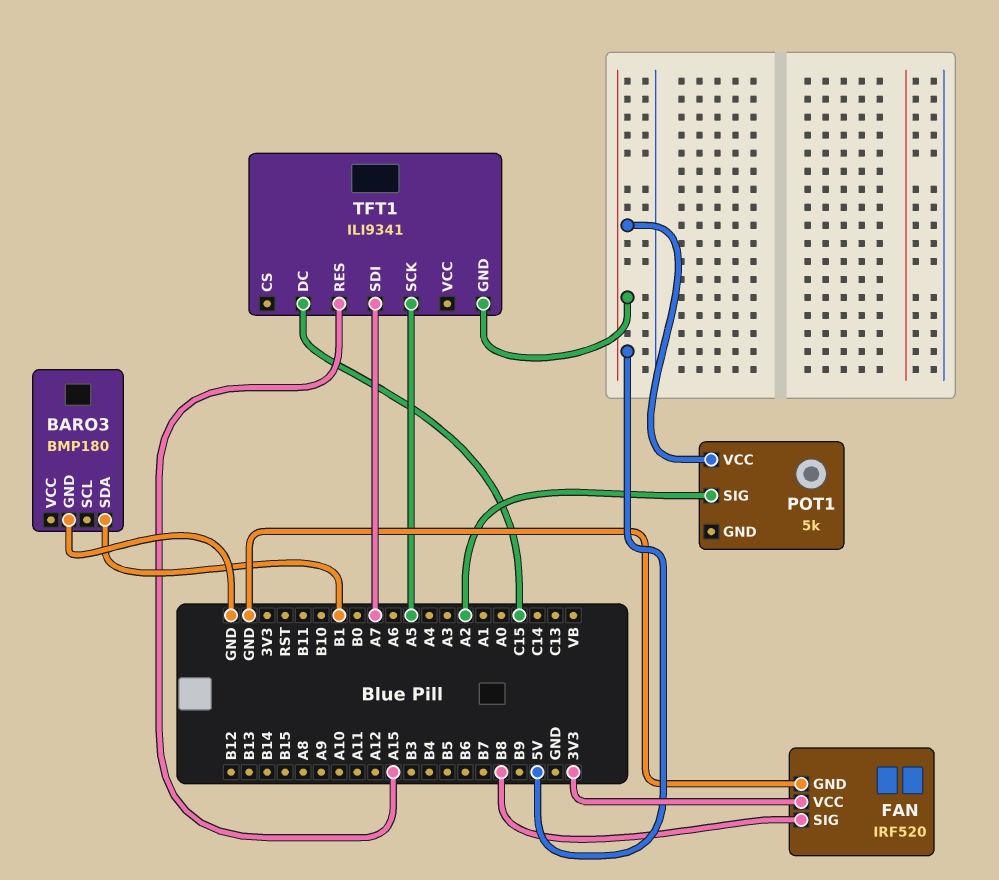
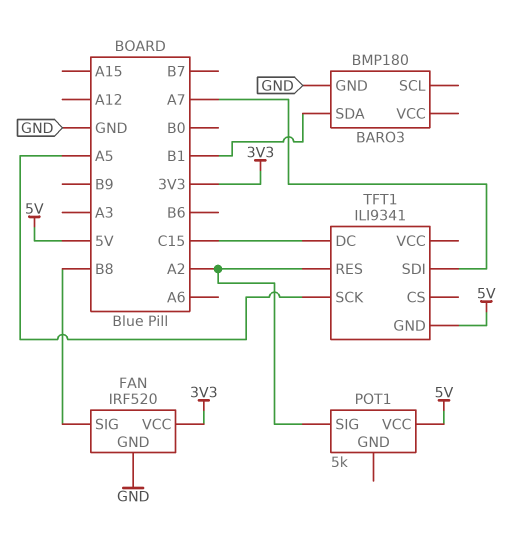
TFT1 pin RES: A15 -> A2

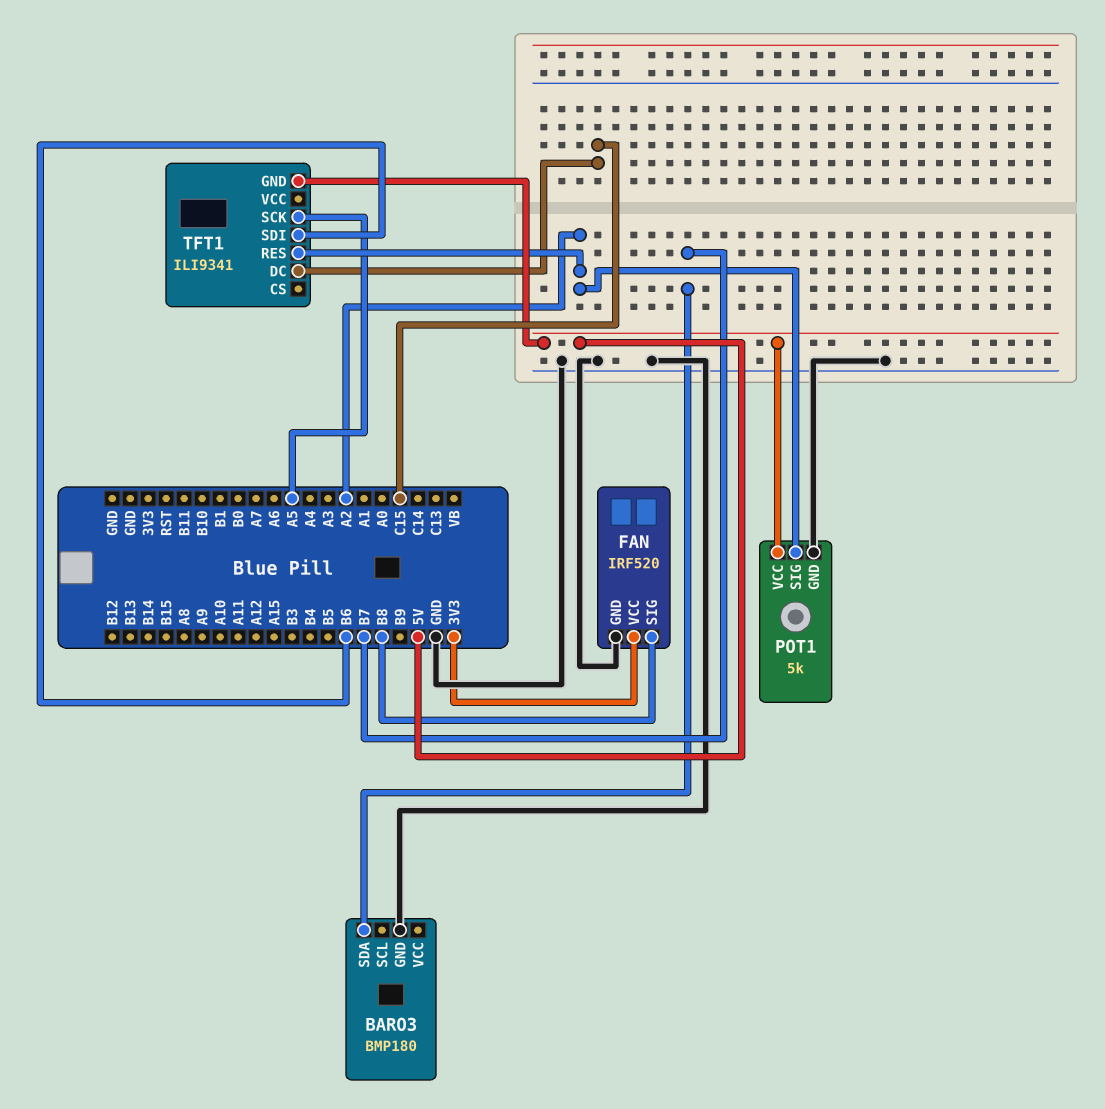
BARO3 pin SDA: B1 -> B7
POT1 pin GND: none -> GND
TFT1 pin SDI: A7 -> B6

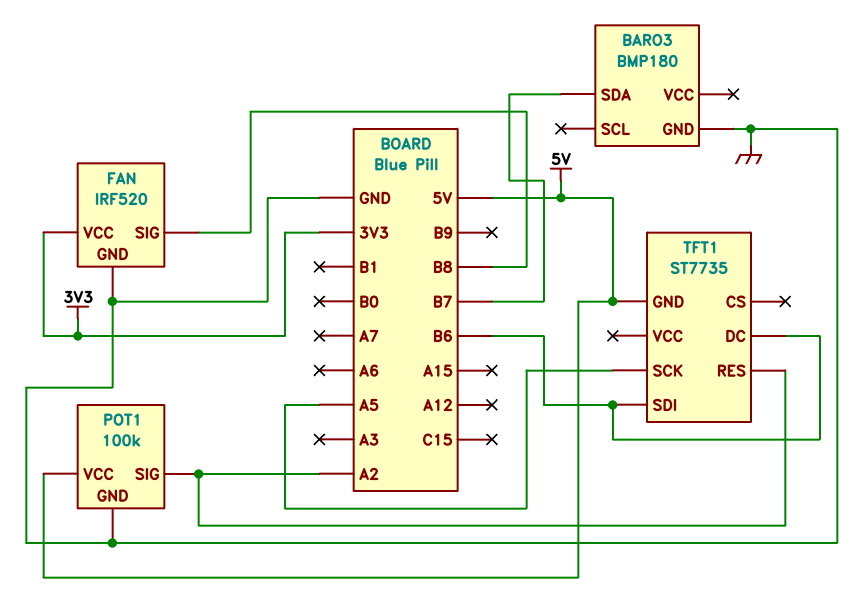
POT1: 5k -> 100k
TFT1: ILI9341 -> ST7735
TFT1 pin DC: C15 -> B6

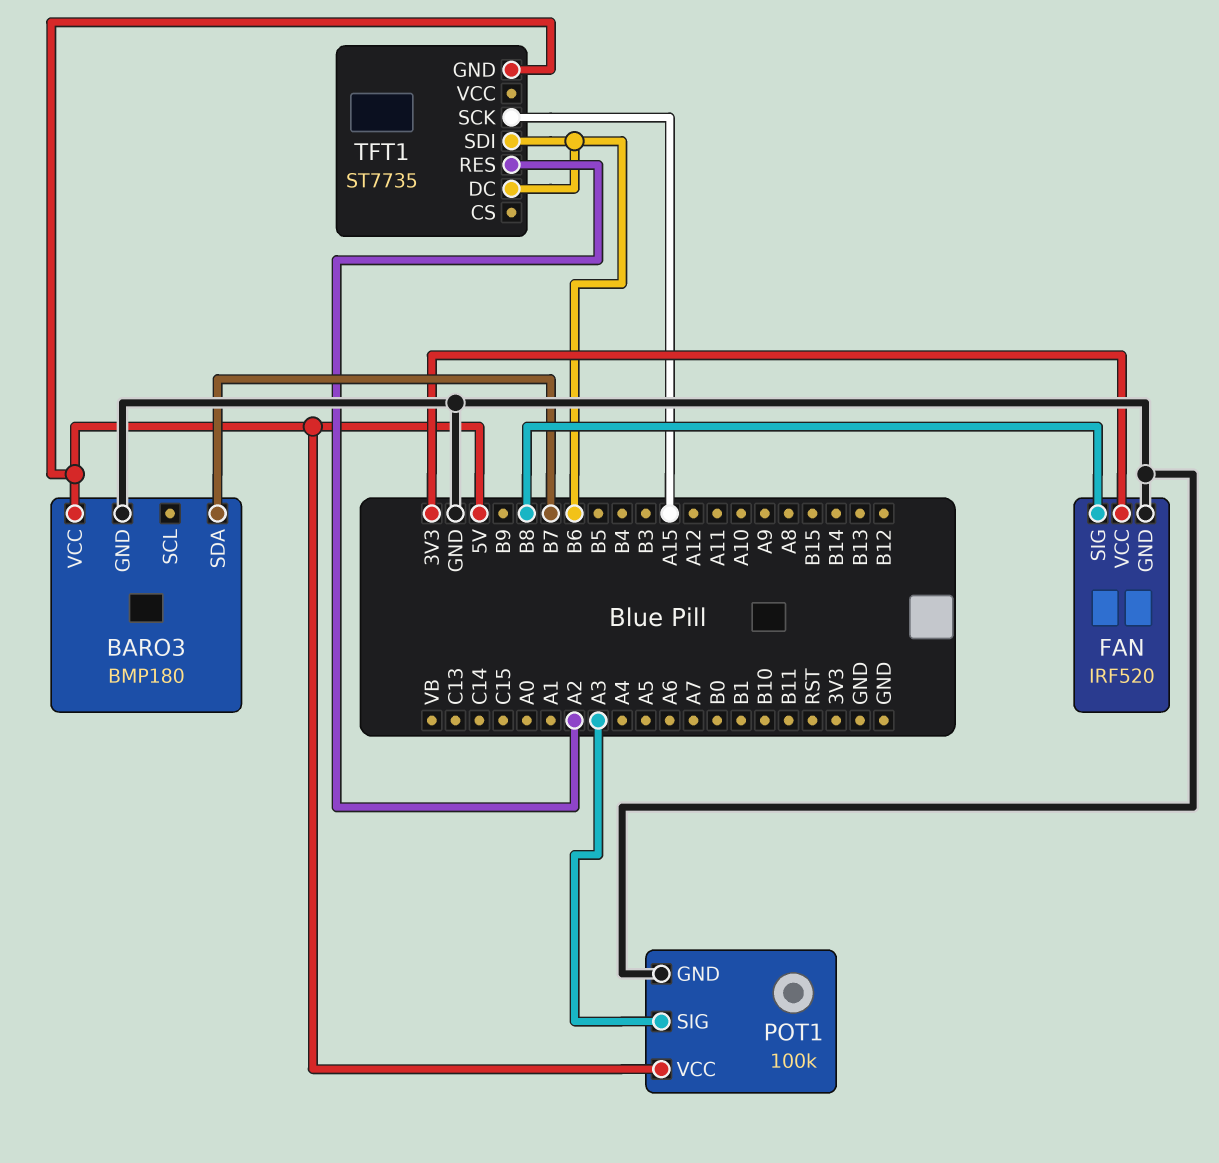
BARO3 pin VCC: none -> 5V
POT1 pin SIG: A2 -> A3
TFT1 pin SCK: A5 -> A15

